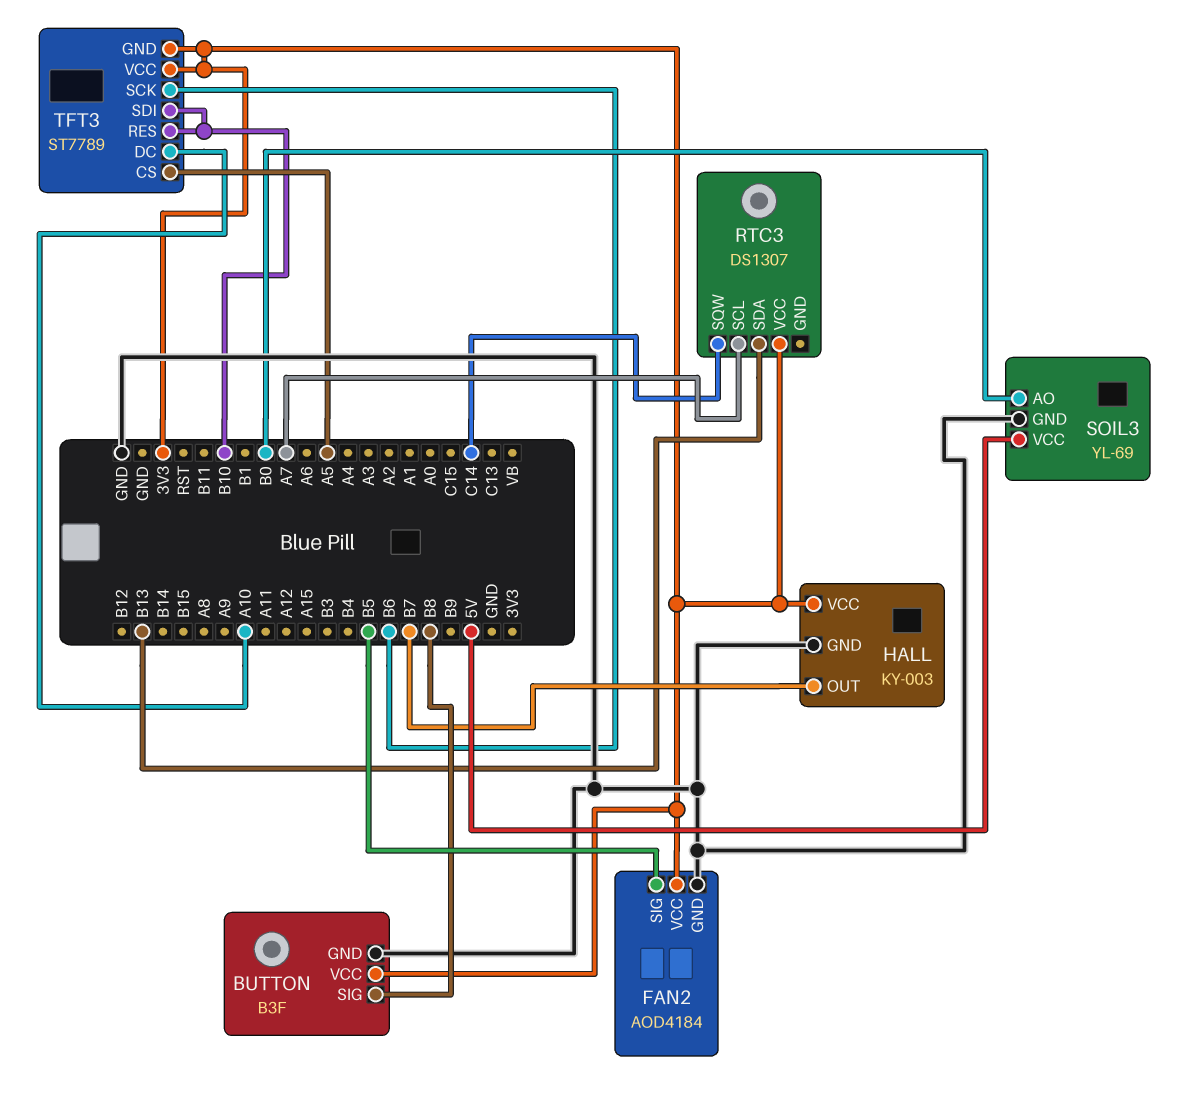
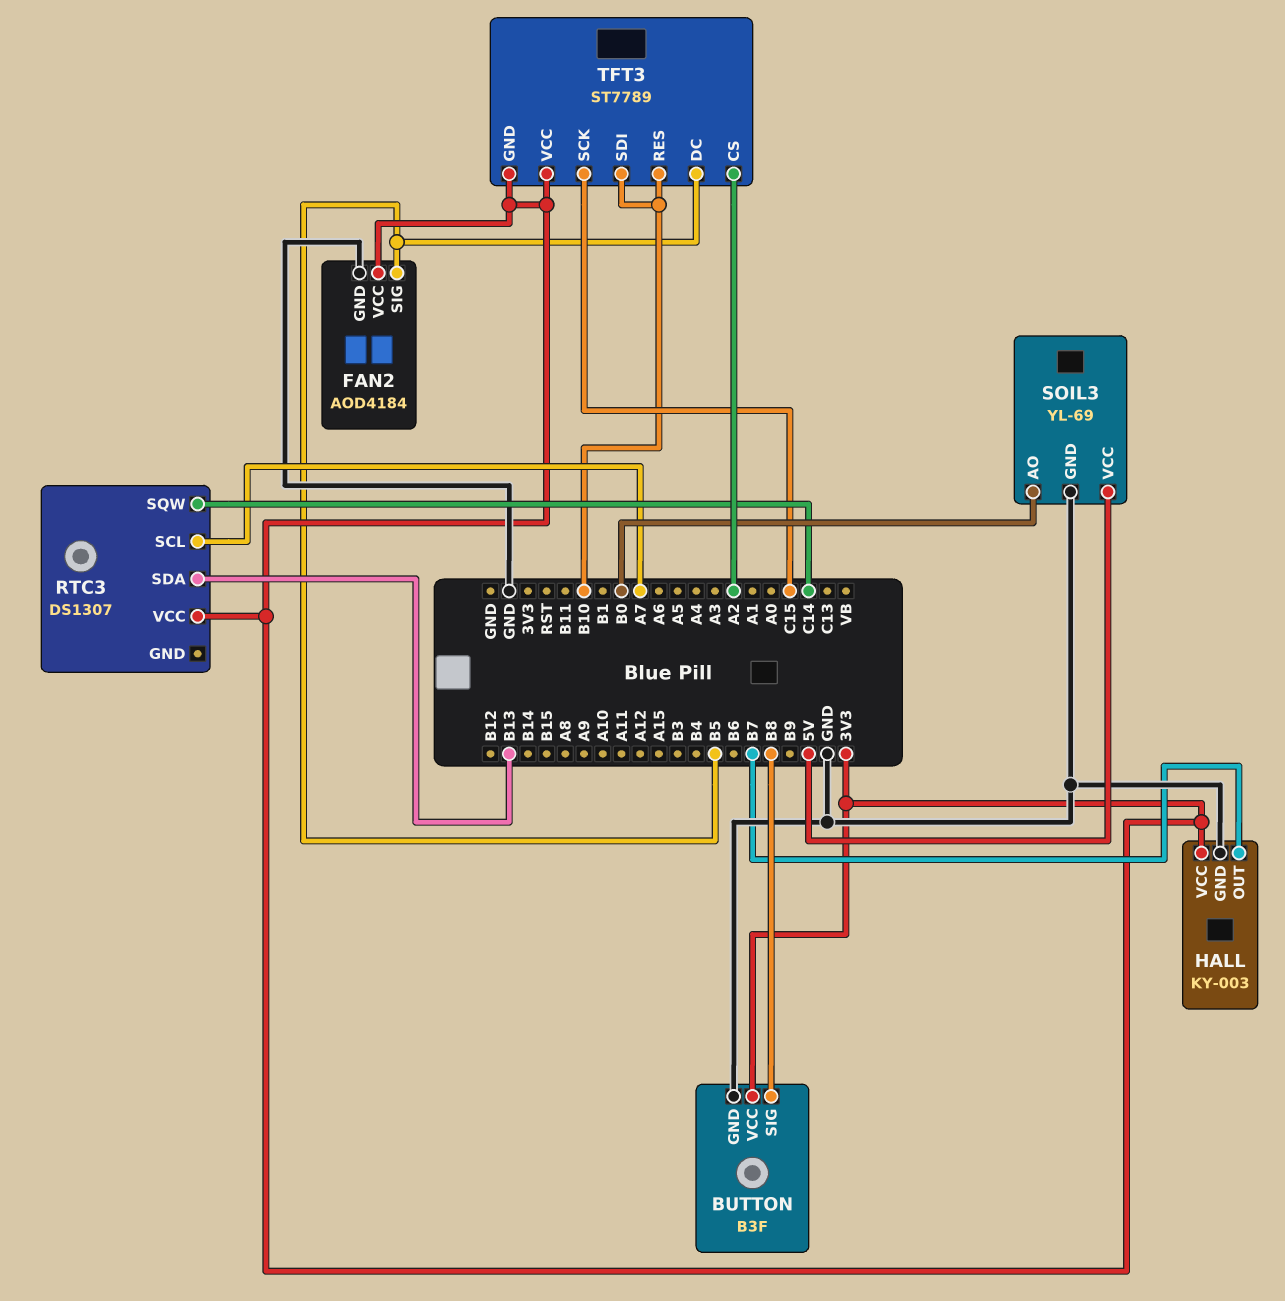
TFT3 pin CS: A5 -> A2
TFT3 pin DC: A10 -> B5
TFT3 pin SCK: B6 -> C15

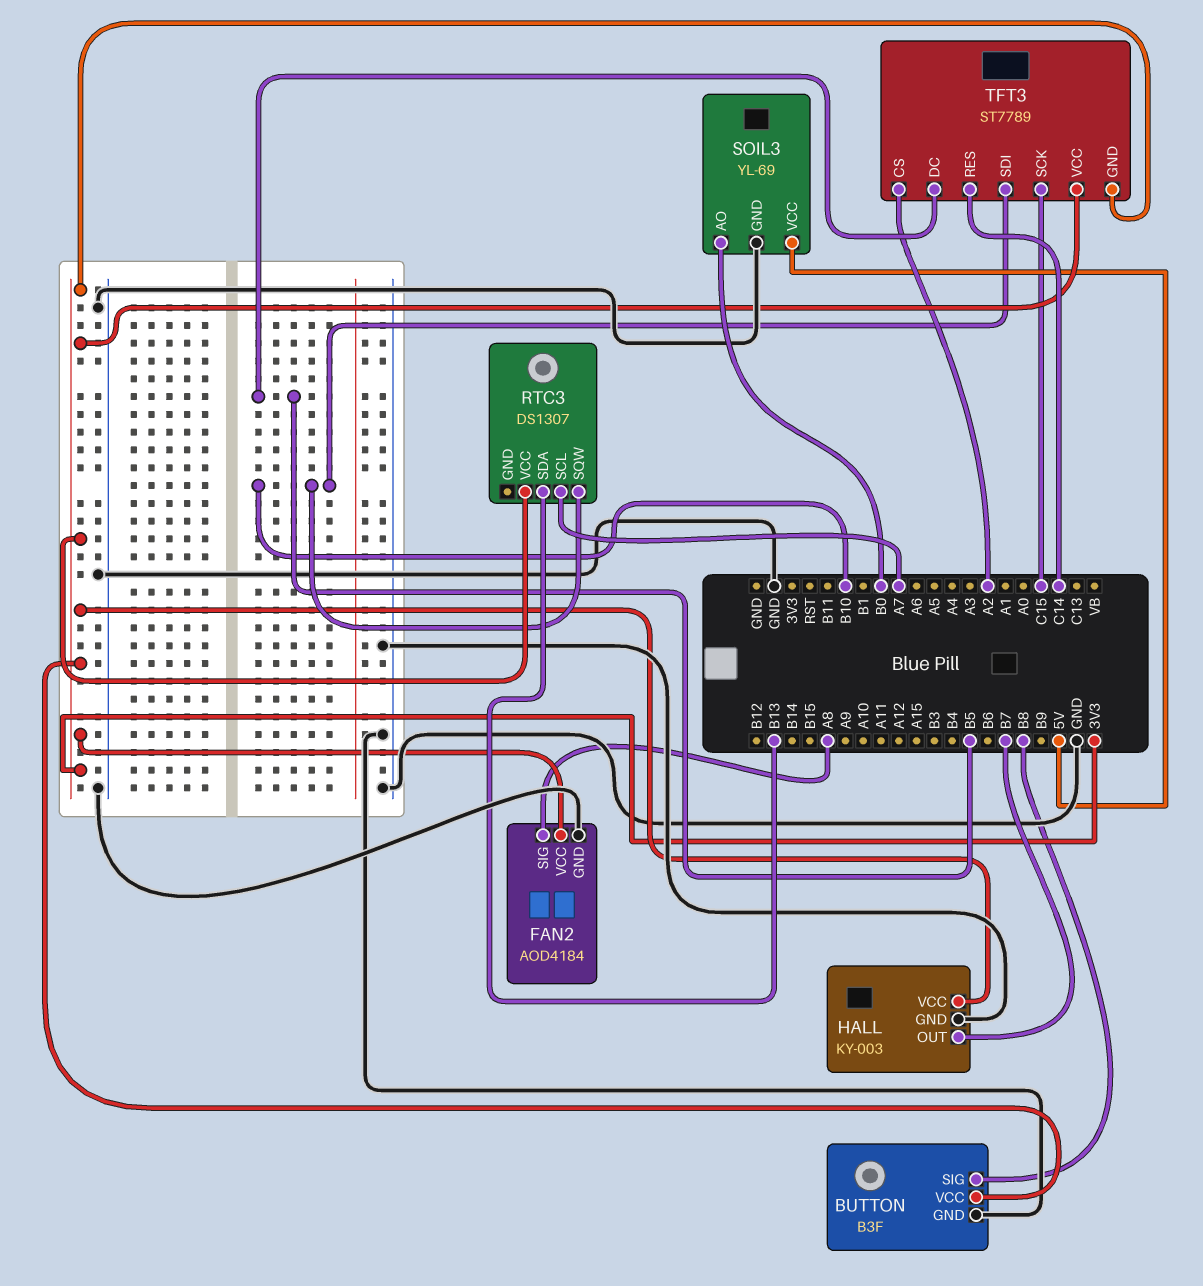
FAN2 pin SIG: B5 -> A8
RTC3 pin SQW: C14 -> B10
TFT3 pin RES: B10 -> C14

